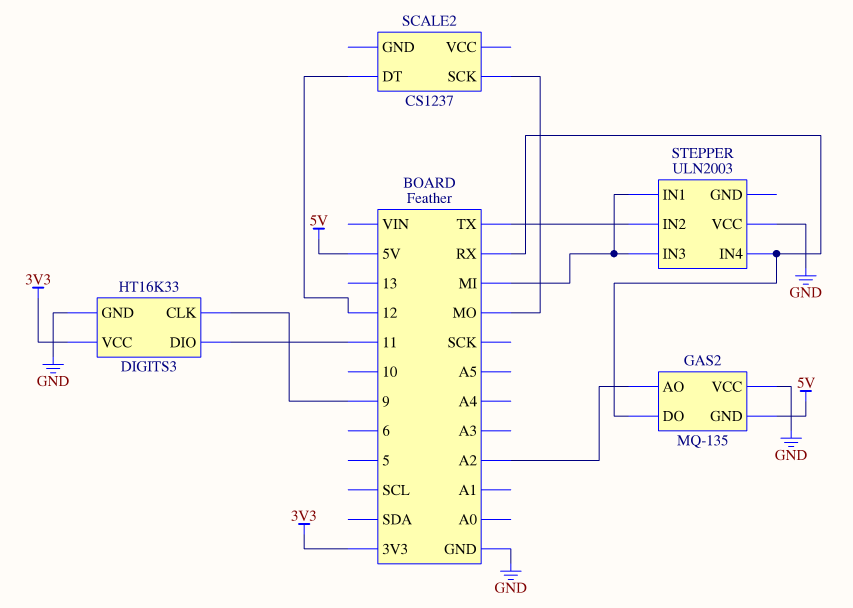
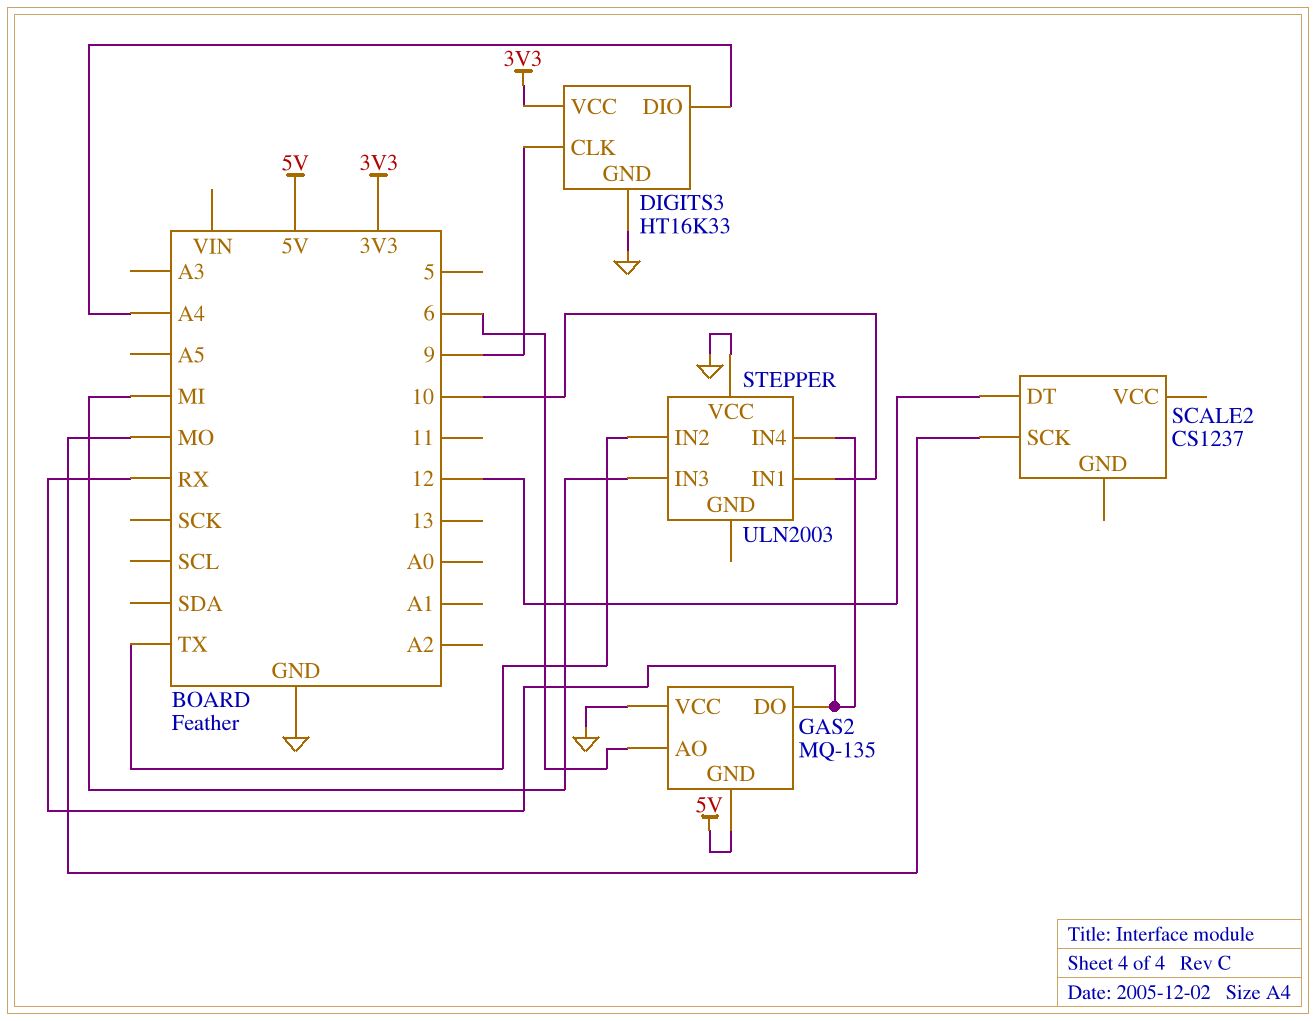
DIGITS3 pin DIO: 11 -> A4
GAS2 pin AO: A2 -> 6
STEPPER pin IN1: MI -> 10

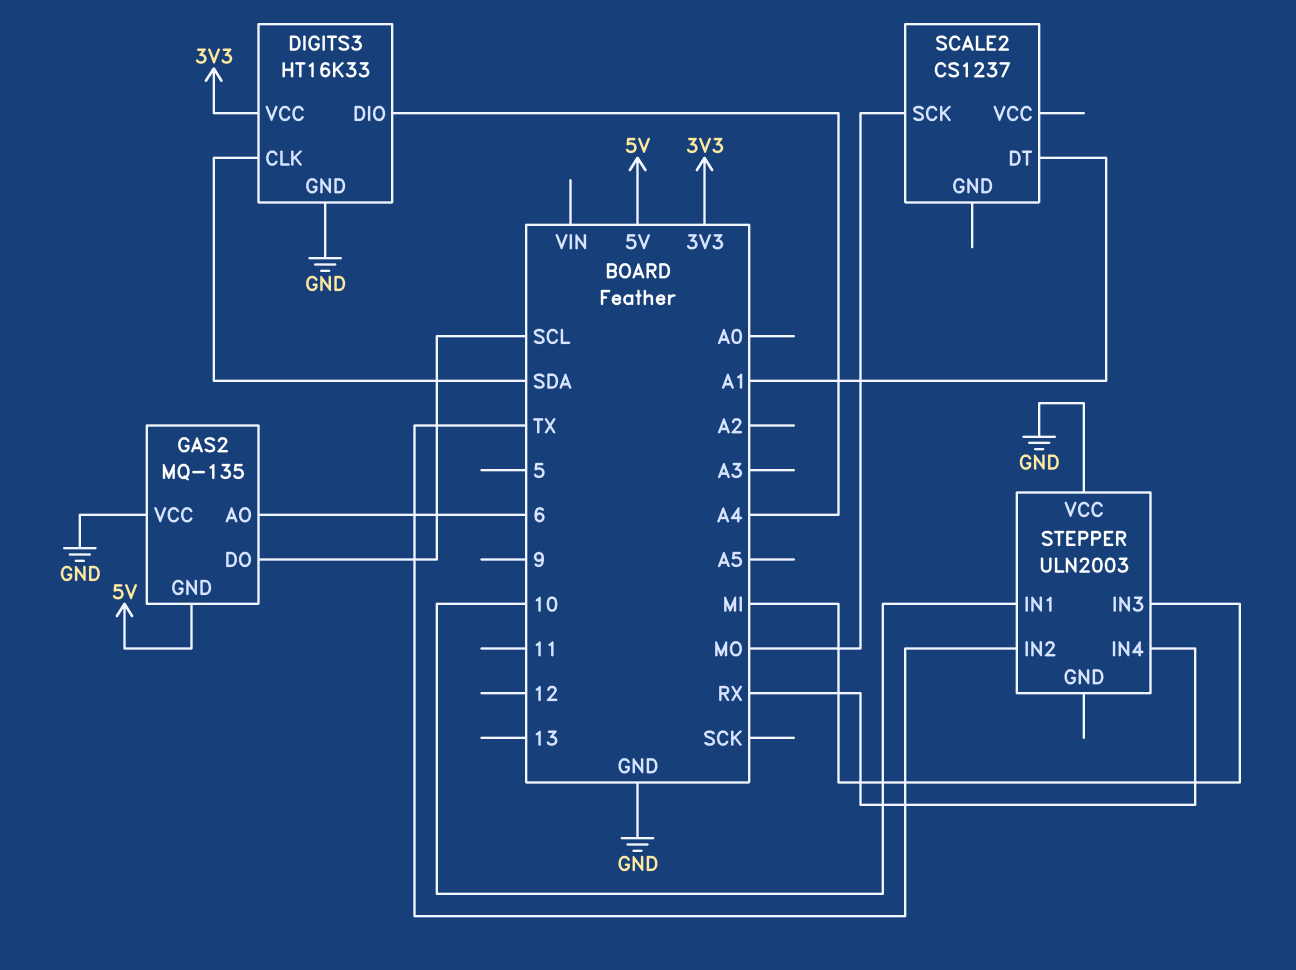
DIGITS3 pin CLK: 9 -> SDA
GAS2 pin DO: RX -> SCL
SCALE2 pin DT: 12 -> A1

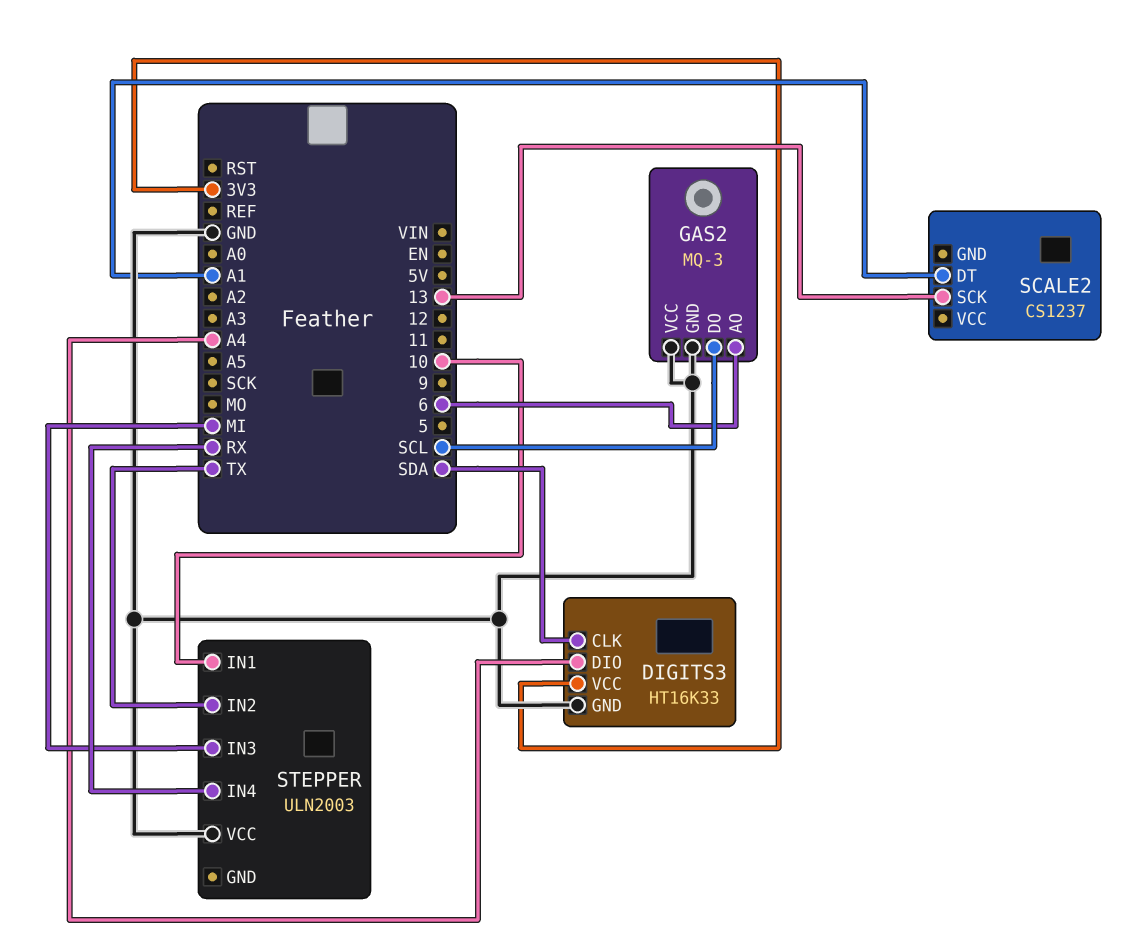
GAS2: MQ-135 -> MQ-3
GAS2 pin GND: 5V -> GND
SCALE2 pin SCK: MO -> 13

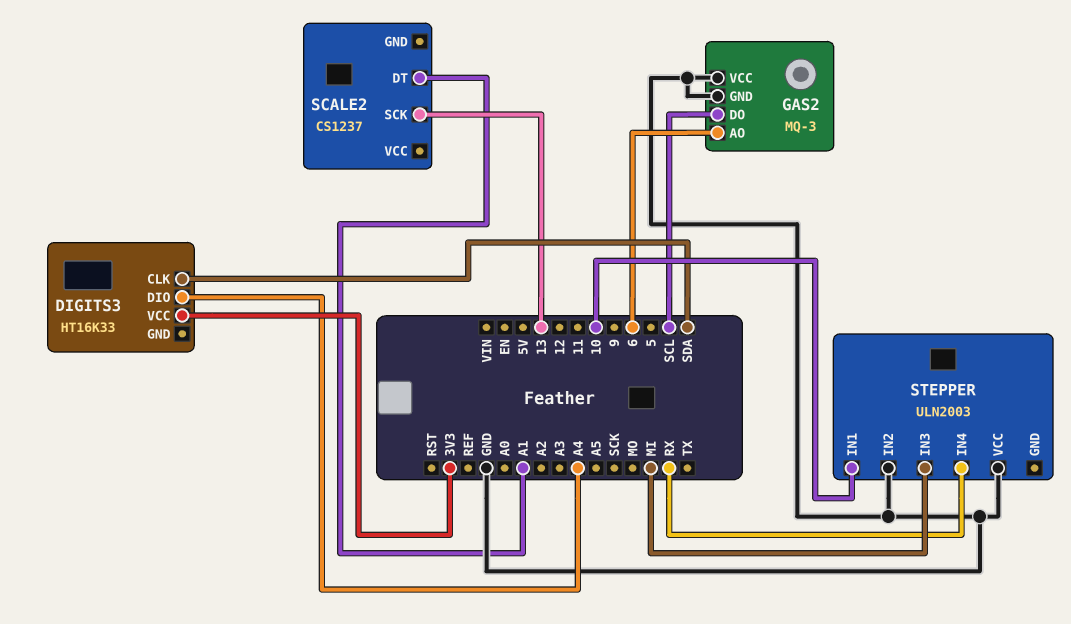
DIGITS3 pin GND: GND -> none
STEPPER pin IN2: TX -> GND

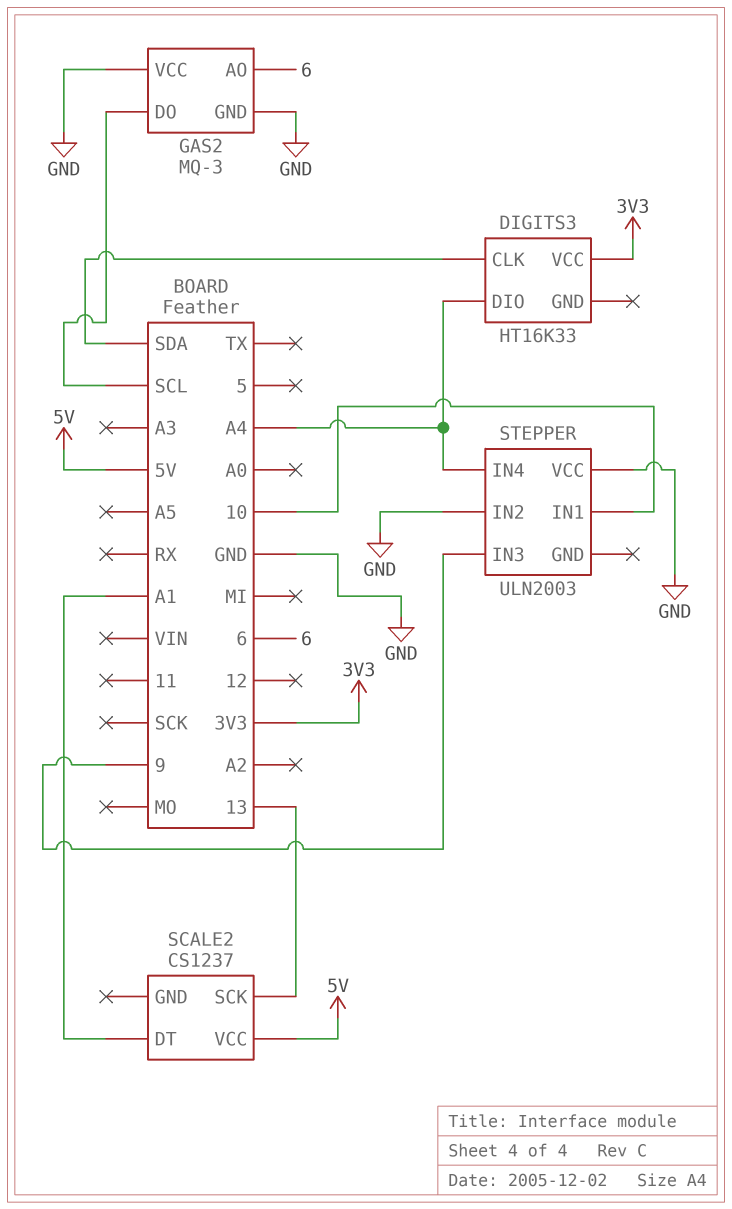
SCALE2 pin VCC: none -> 5V
STEPPER pin IN3: MI -> 9
STEPPER pin IN4: RX -> A4

